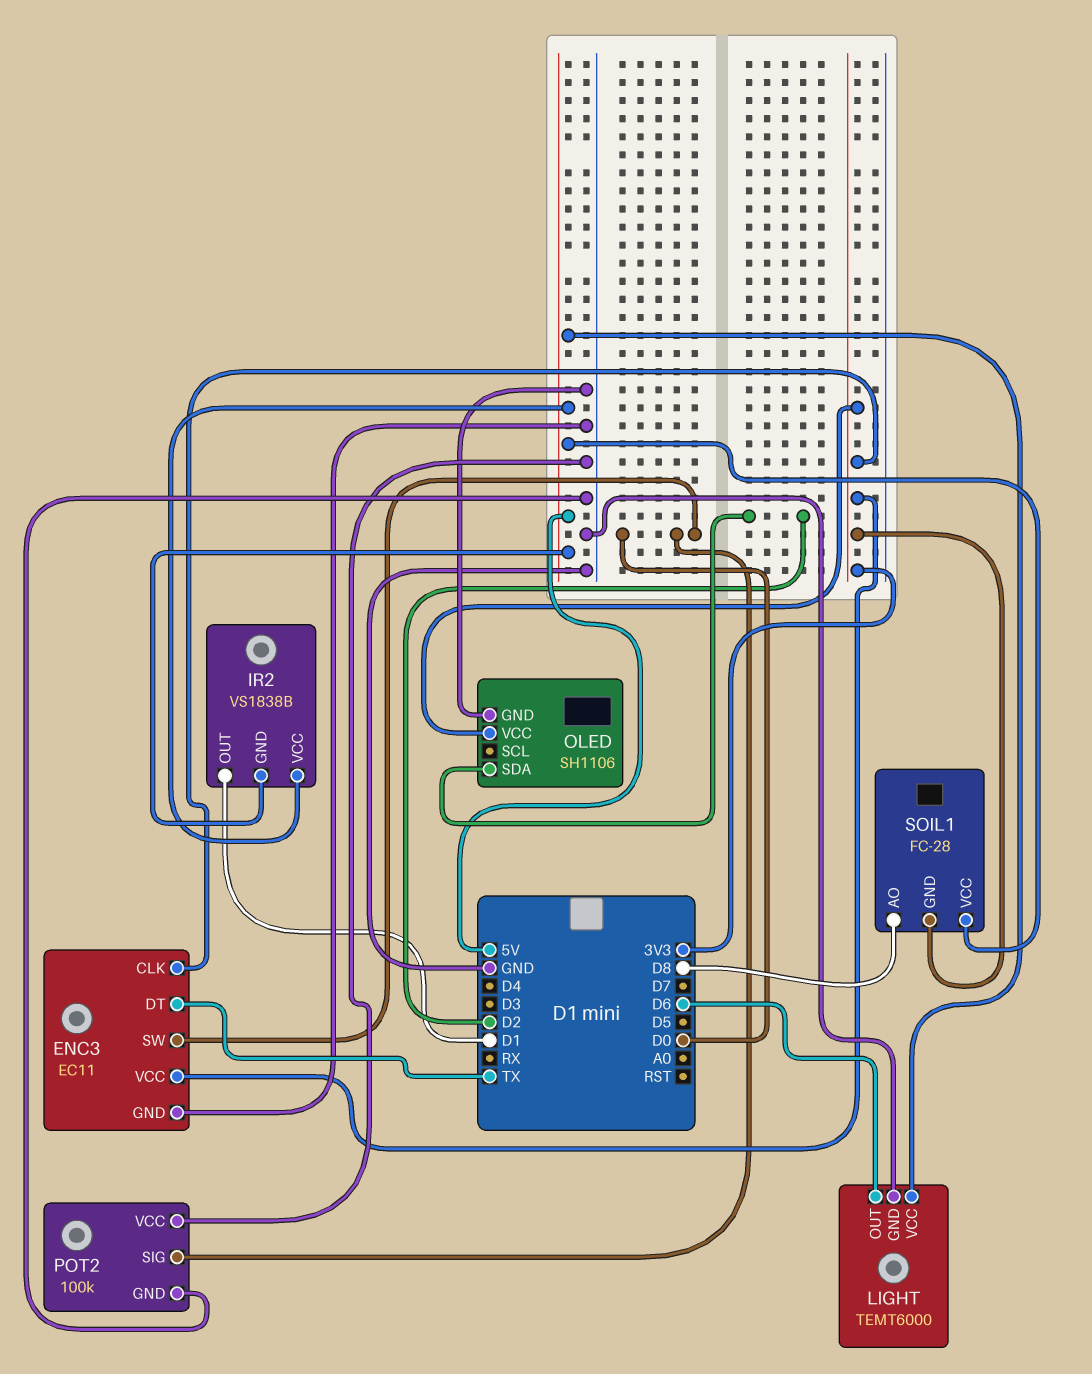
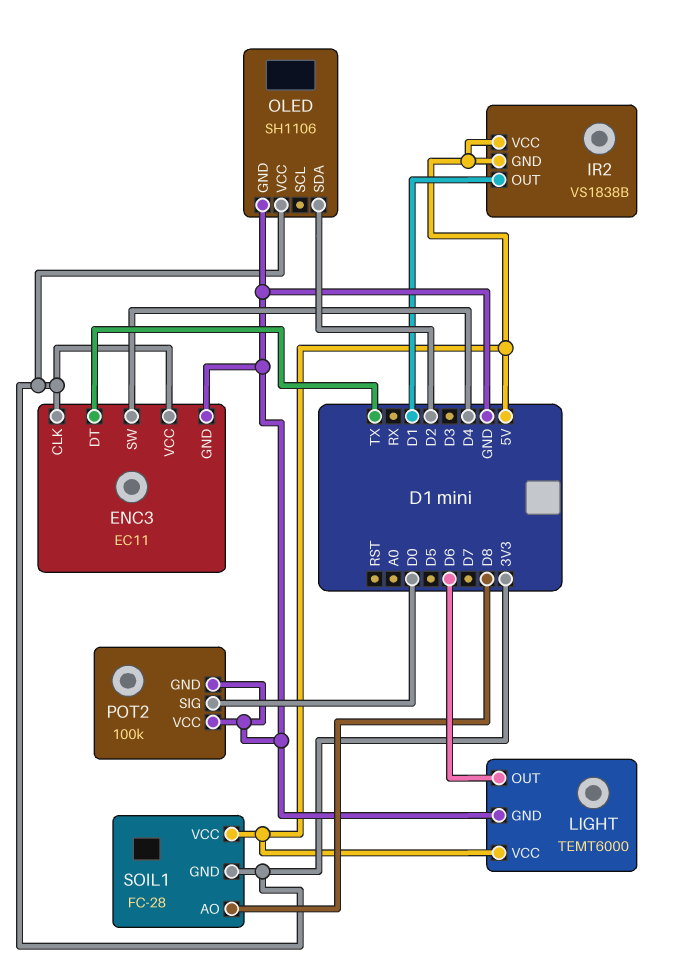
ENC3 pin SW: D0 -> D4

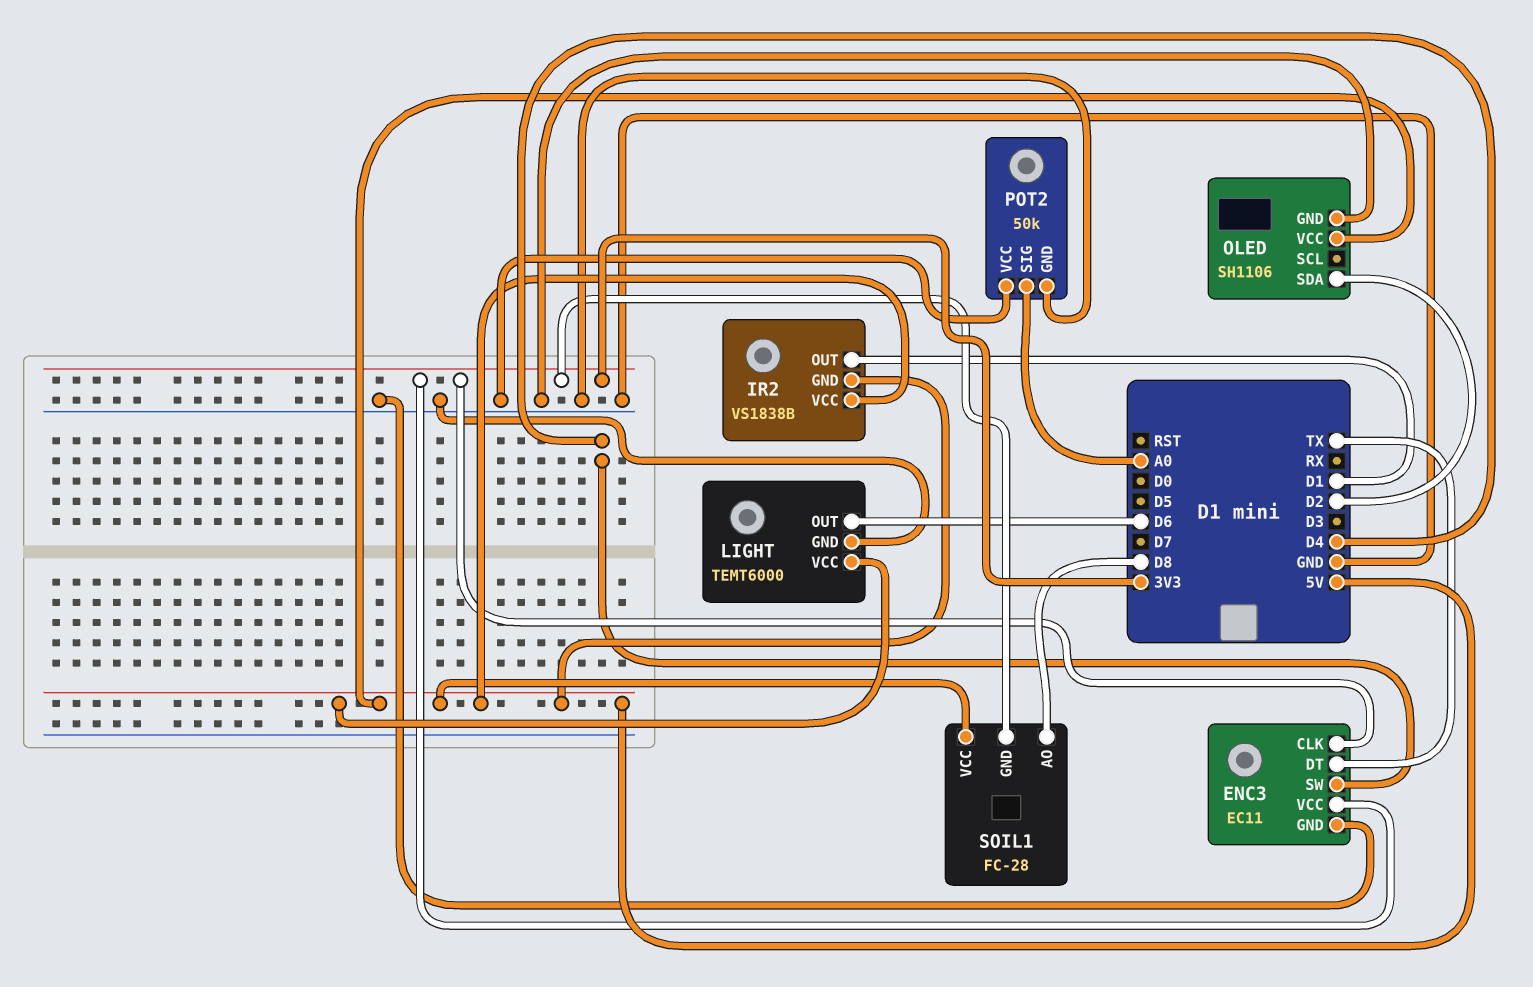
OLED pin VCC: 3V3 -> 5V
POT2: 100k -> 50k
POT2 pin SIG: D0 -> A0

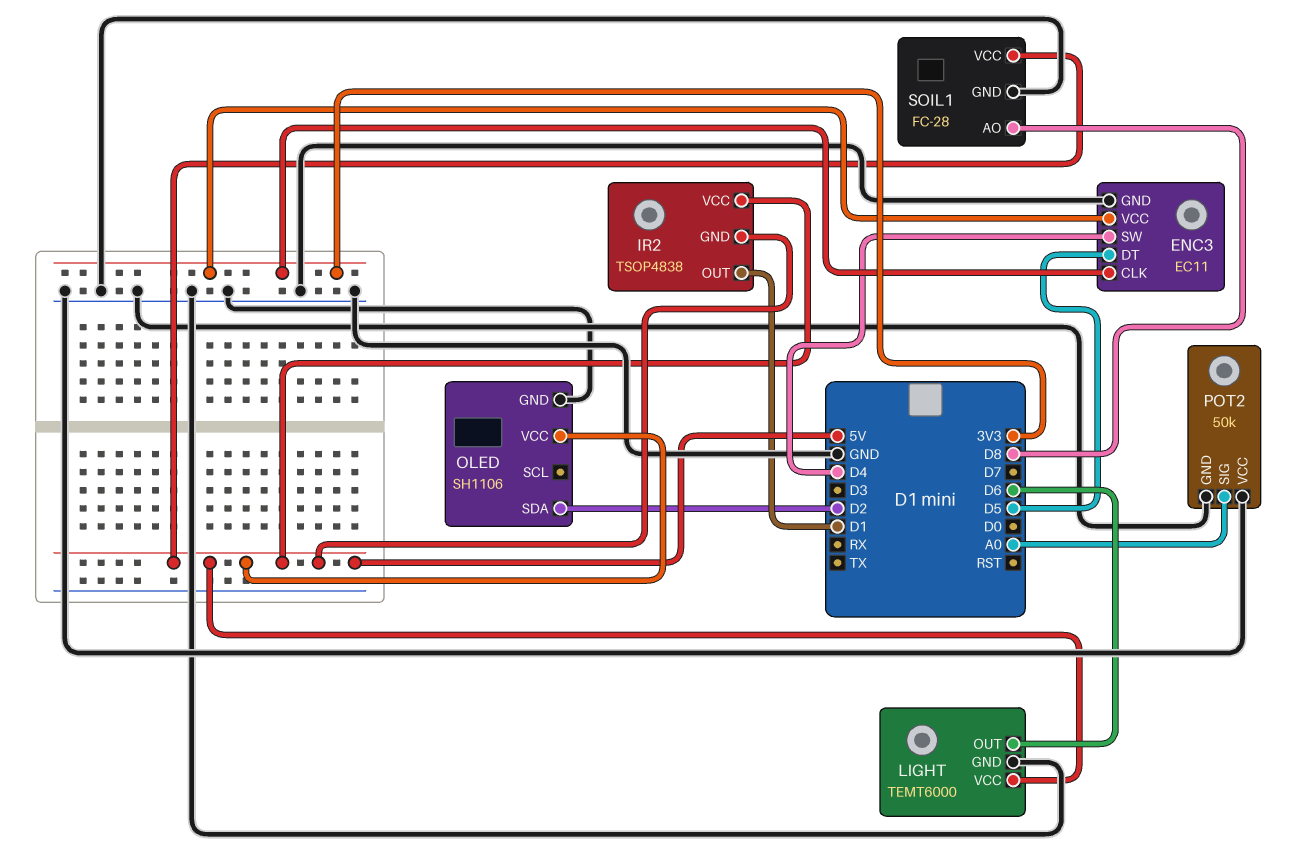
ENC3 pin DT: TX -> D5
IR2: VS1838B -> TSOP4838
SOIL1 pin GND: 3V3 -> GND

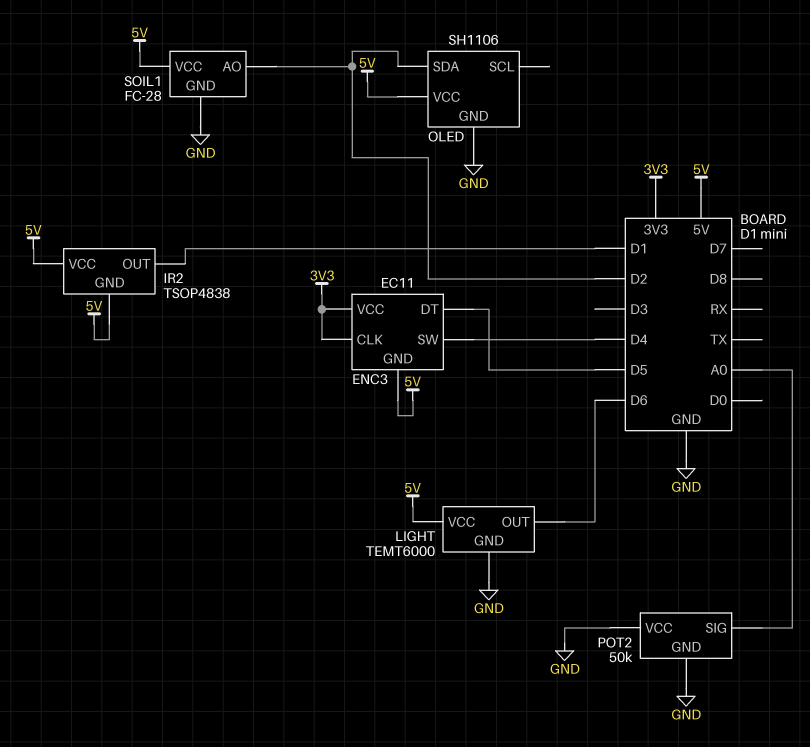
ENC3 pin GND: GND -> 5V
SOIL1 pin AO: D8 -> D2

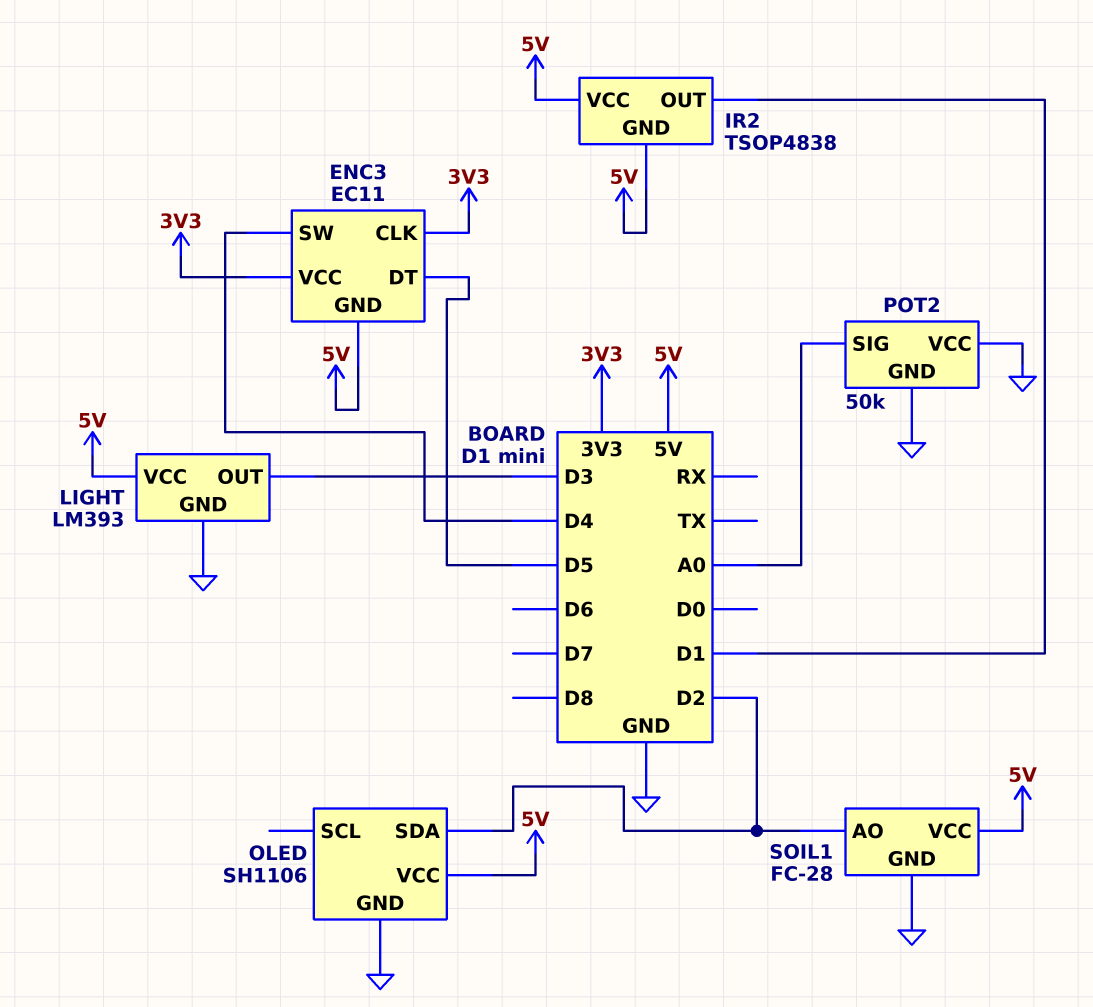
LIGHT: TEMT6000 -> LM393
LIGHT pin OUT: D6 -> D3

